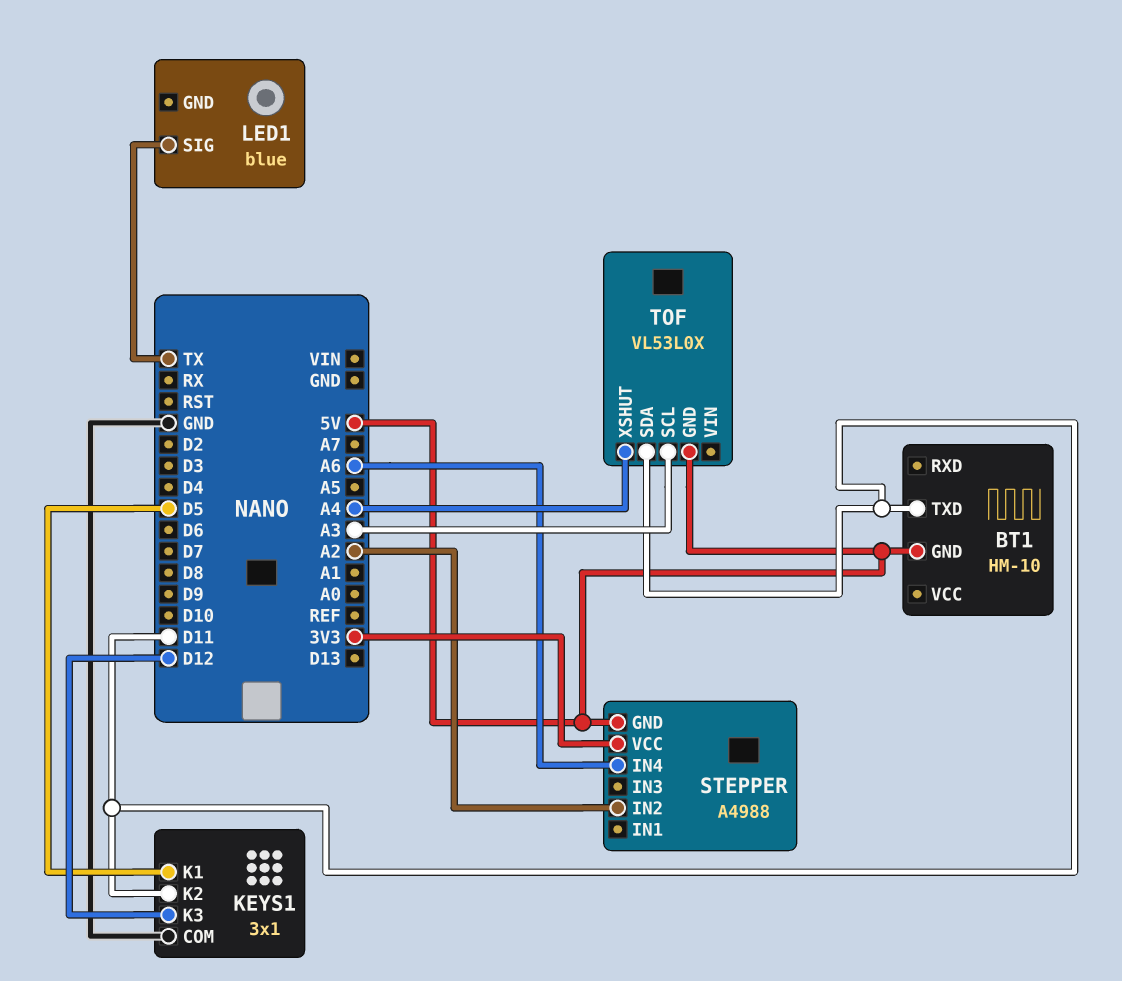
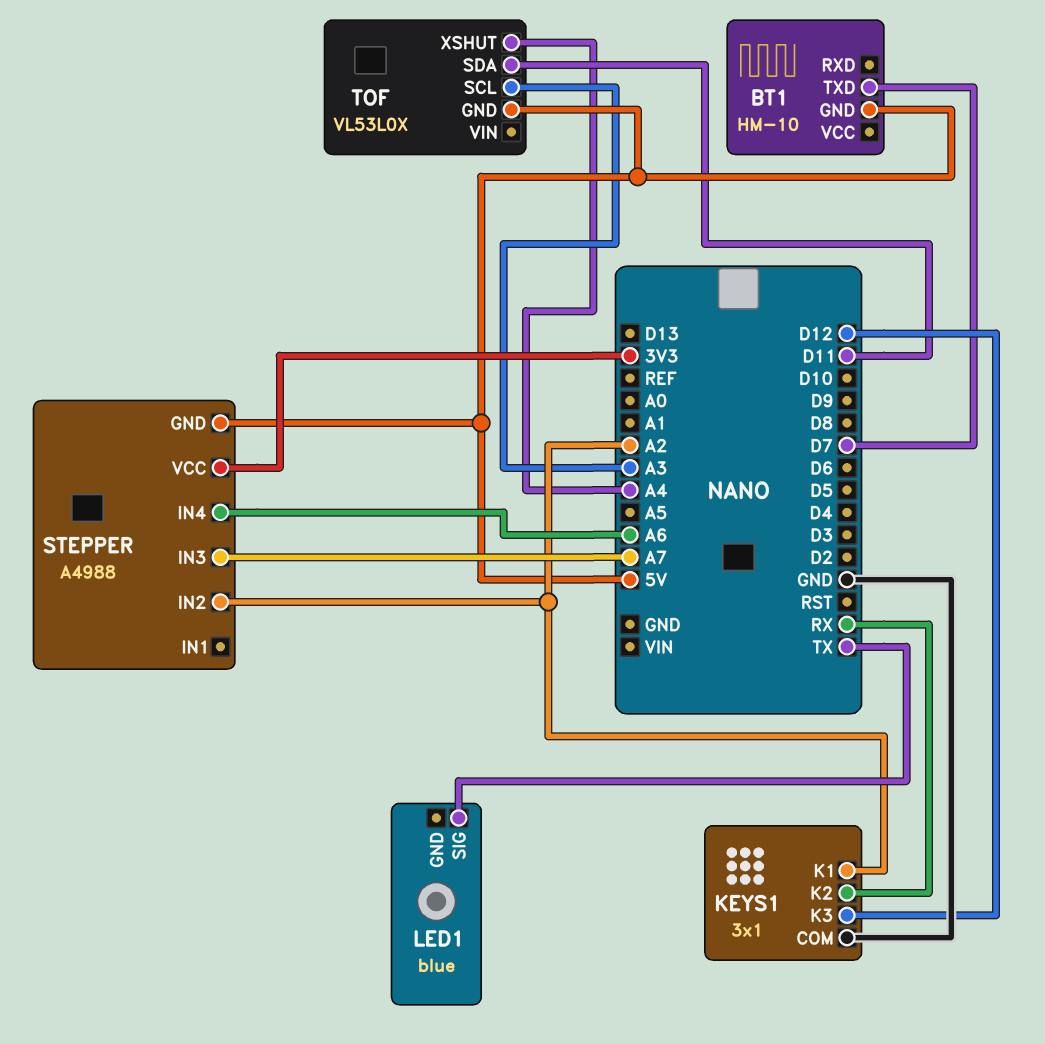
BT1 pin TXD: D11 -> D7
KEYS1 pin K1: D5 -> A2
KEYS1 pin K2: D11 -> RX
STEPPER pin IN3: none -> A7

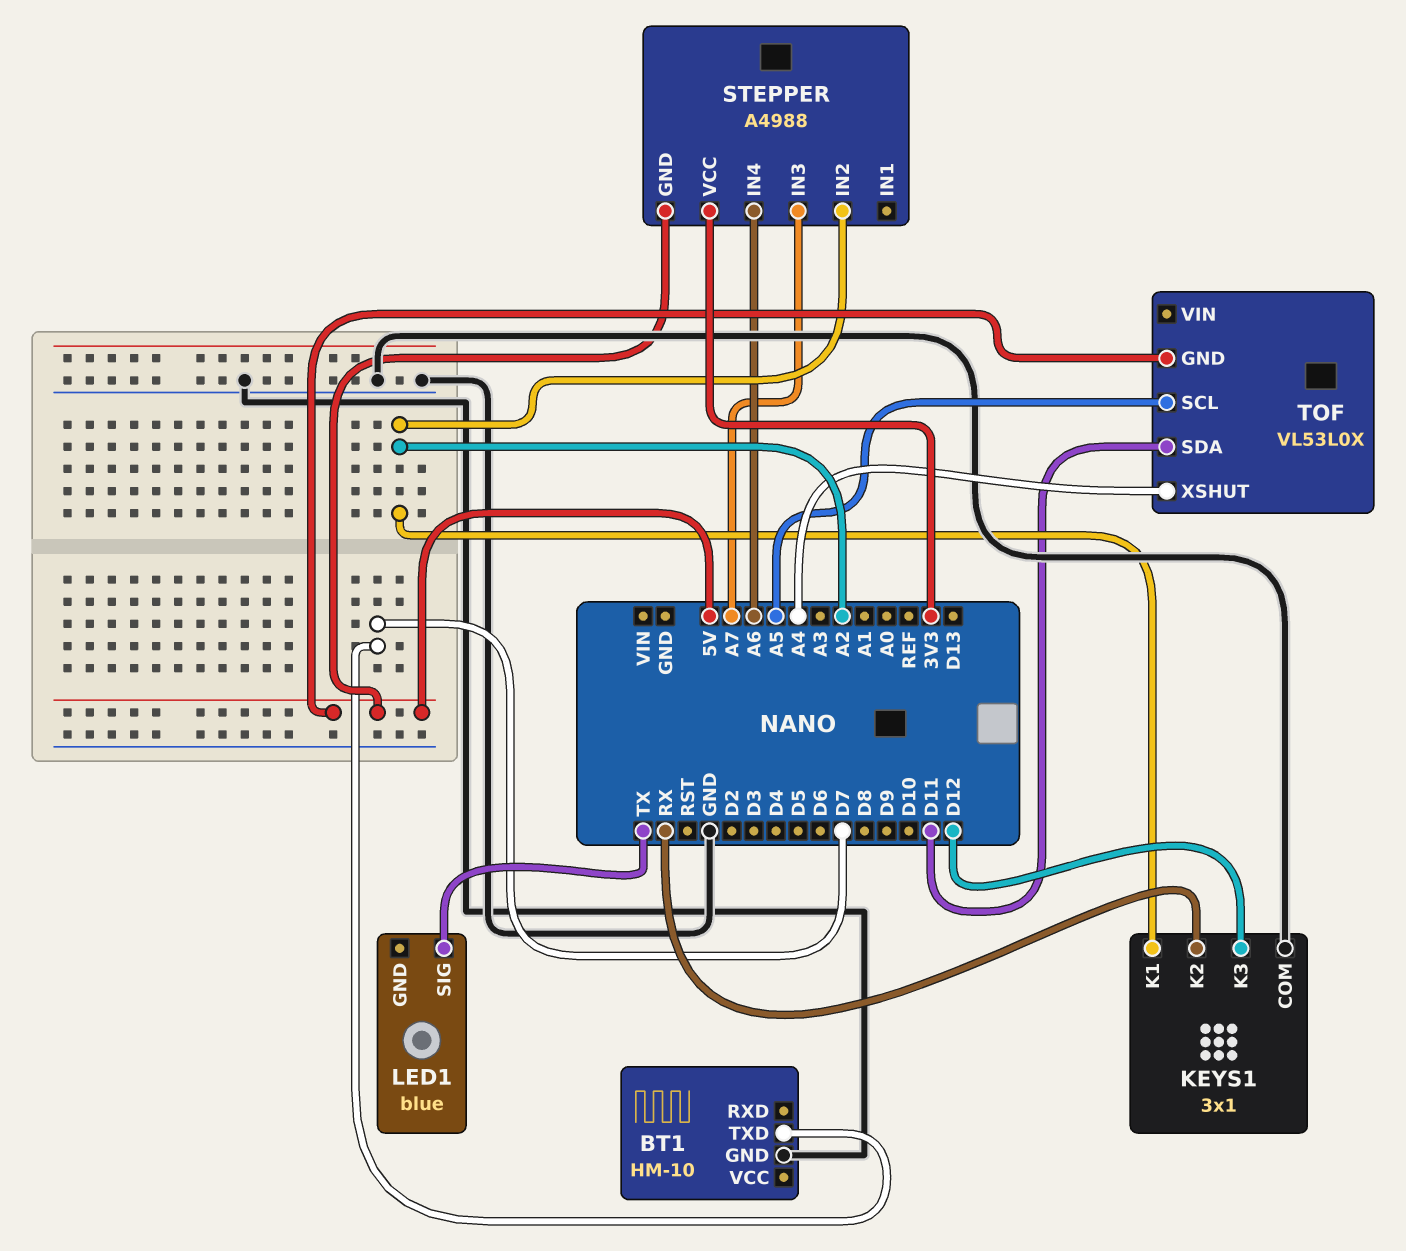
BT1 pin GND: 5V -> GND
TOF pin SCL: A3 -> A5

